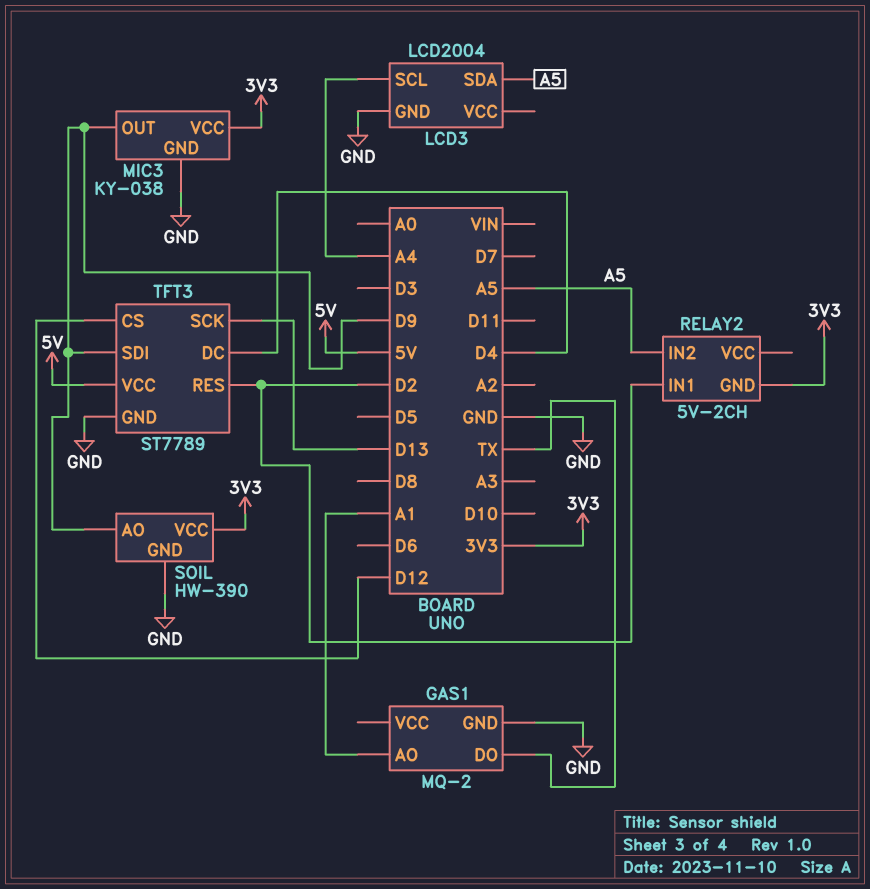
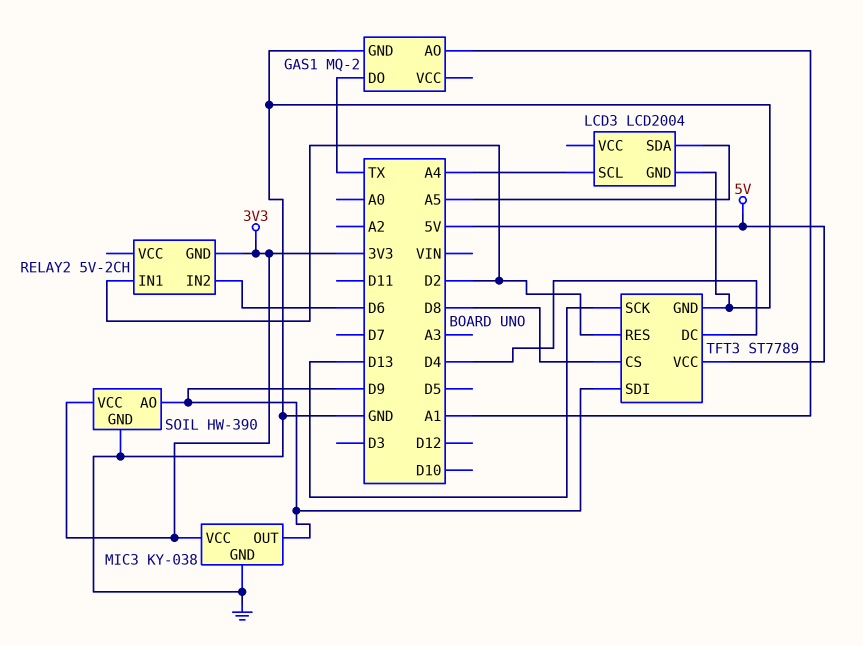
RELAY2 pin IN2: A5 -> D6
TFT3 pin CS: D12 -> D8

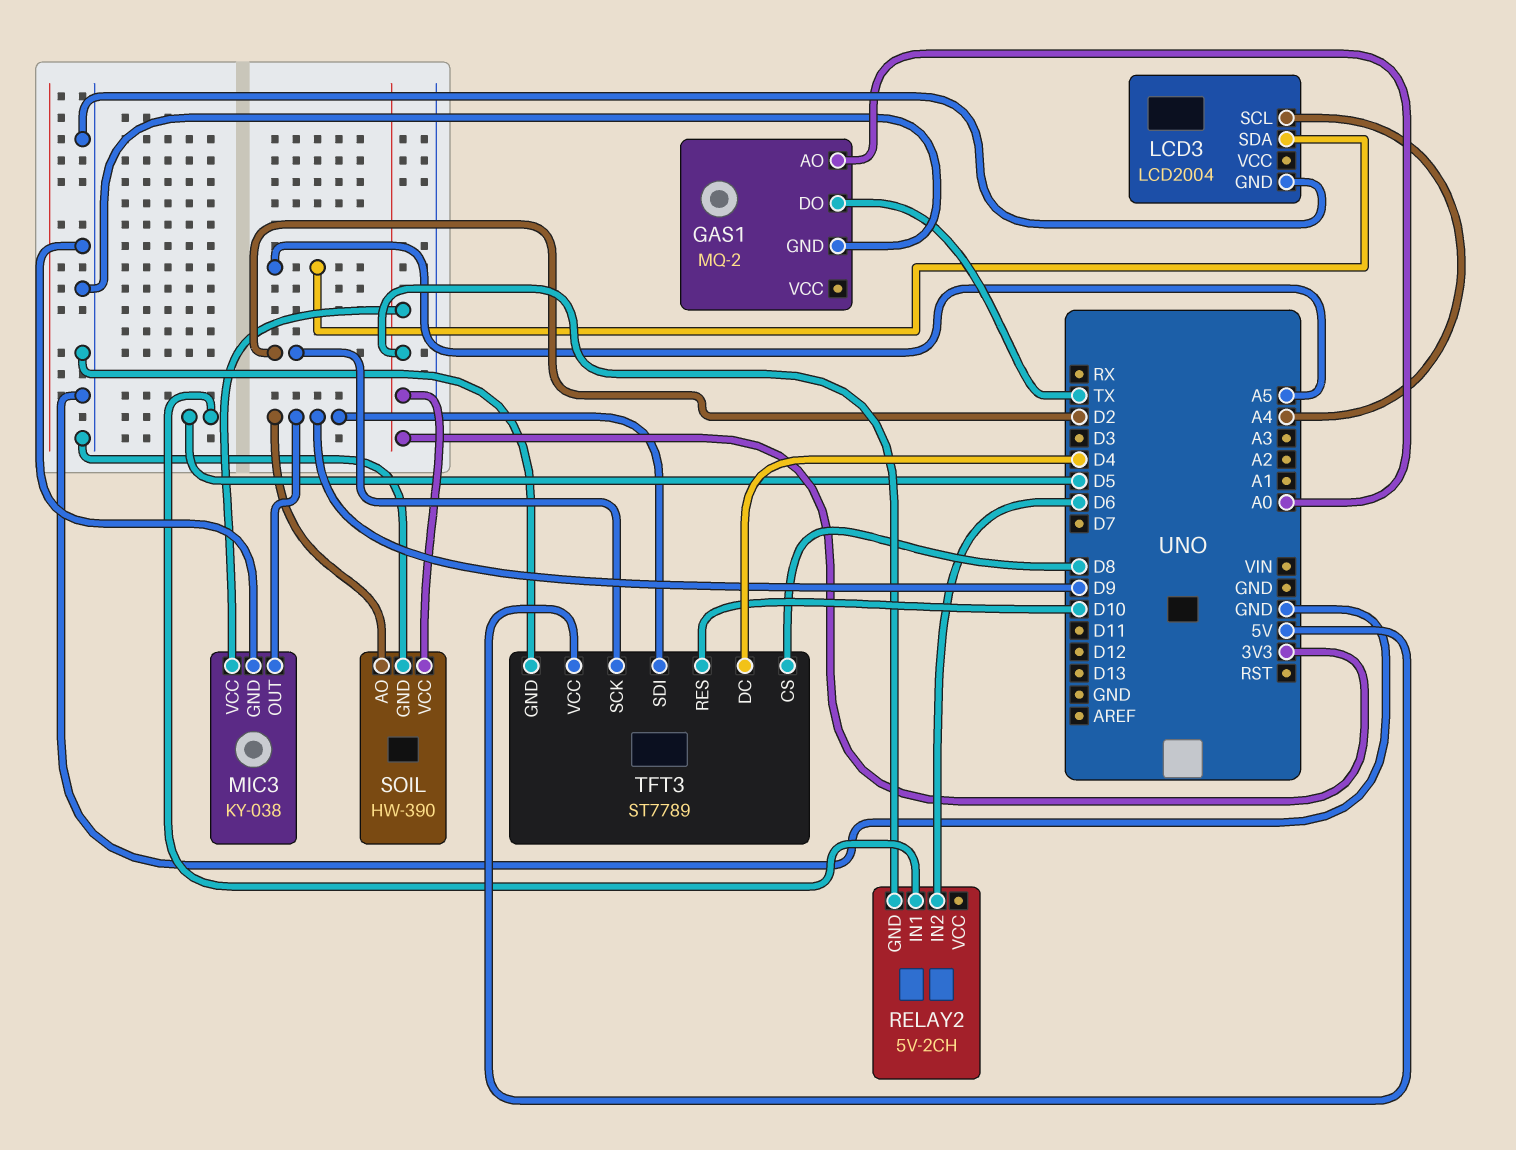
GAS1 pin AO: A1 -> A0
RELAY2 pin IN1: D2 -> D5
TFT3 pin RES: D2 -> D10
TFT3 pin SCK: D13 -> D2

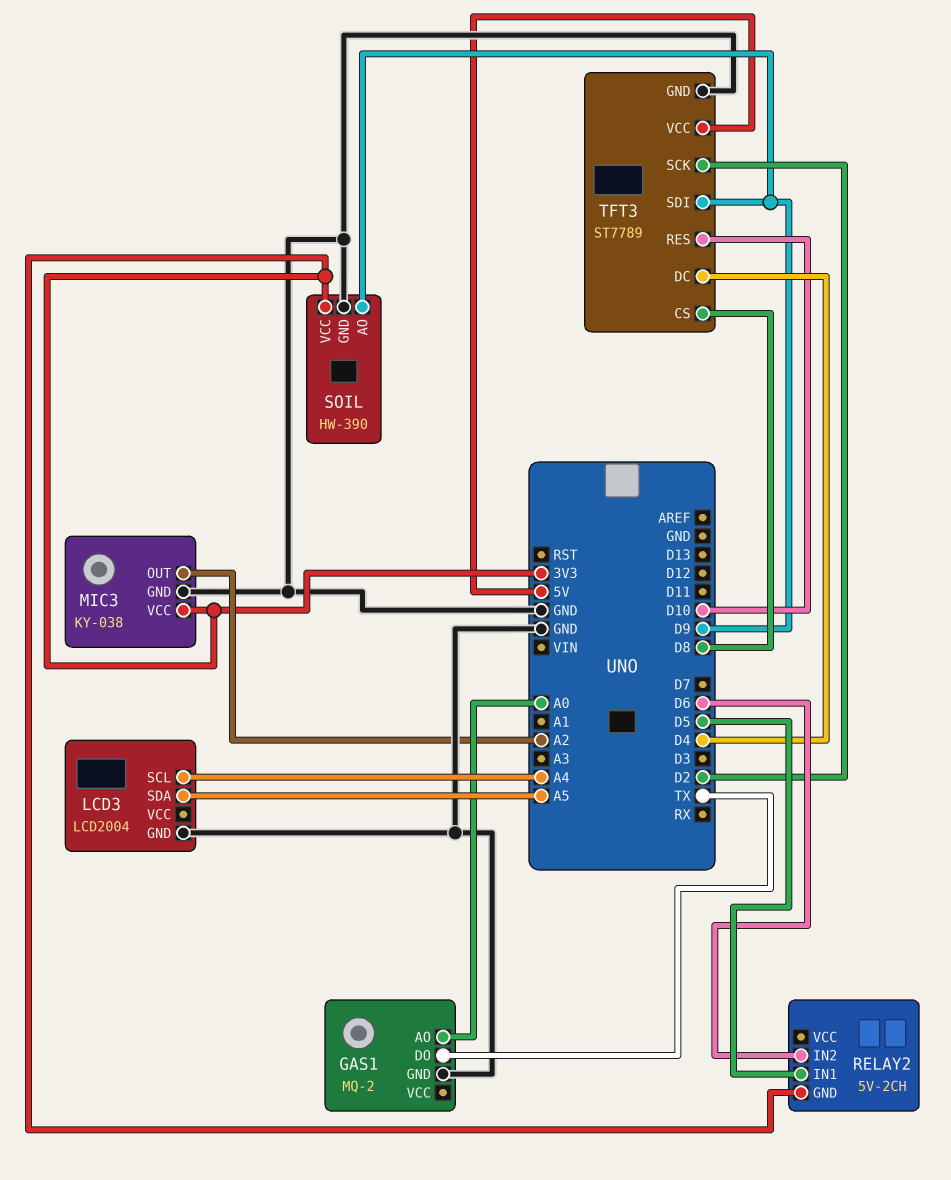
MIC3 pin OUT: D9 -> A2

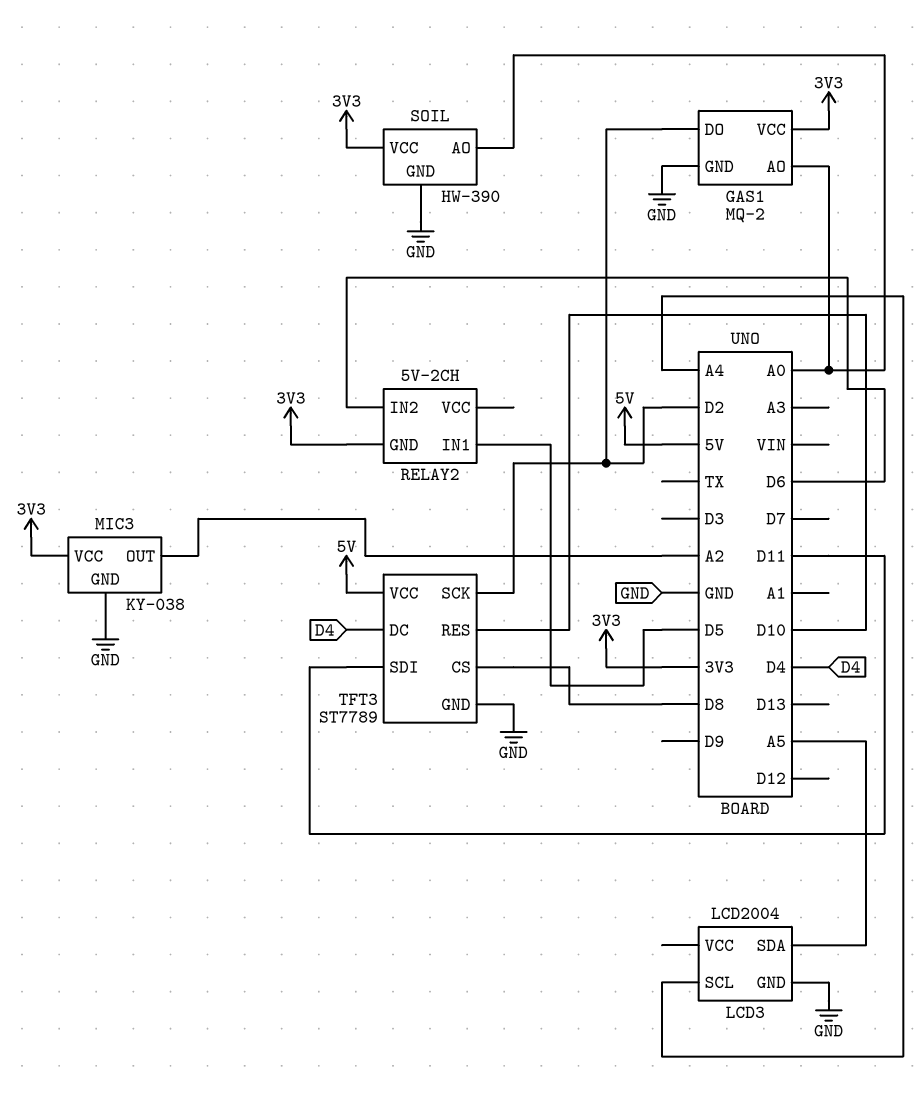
GAS1 pin DO: TX -> D2
GAS1 pin VCC: none -> 3V3
SOIL pin AO: D9 -> A0
TFT3 pin SDI: D9 -> D11

